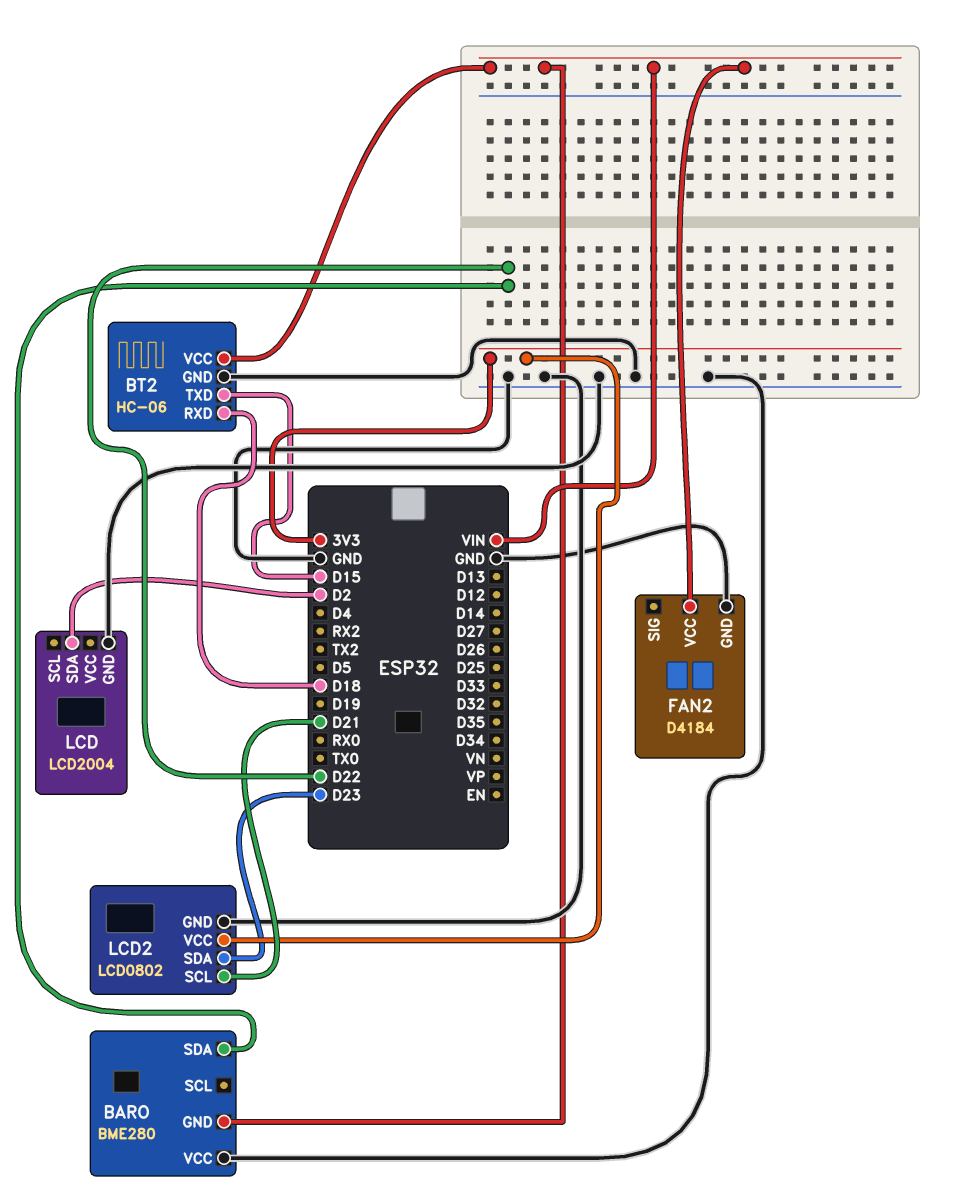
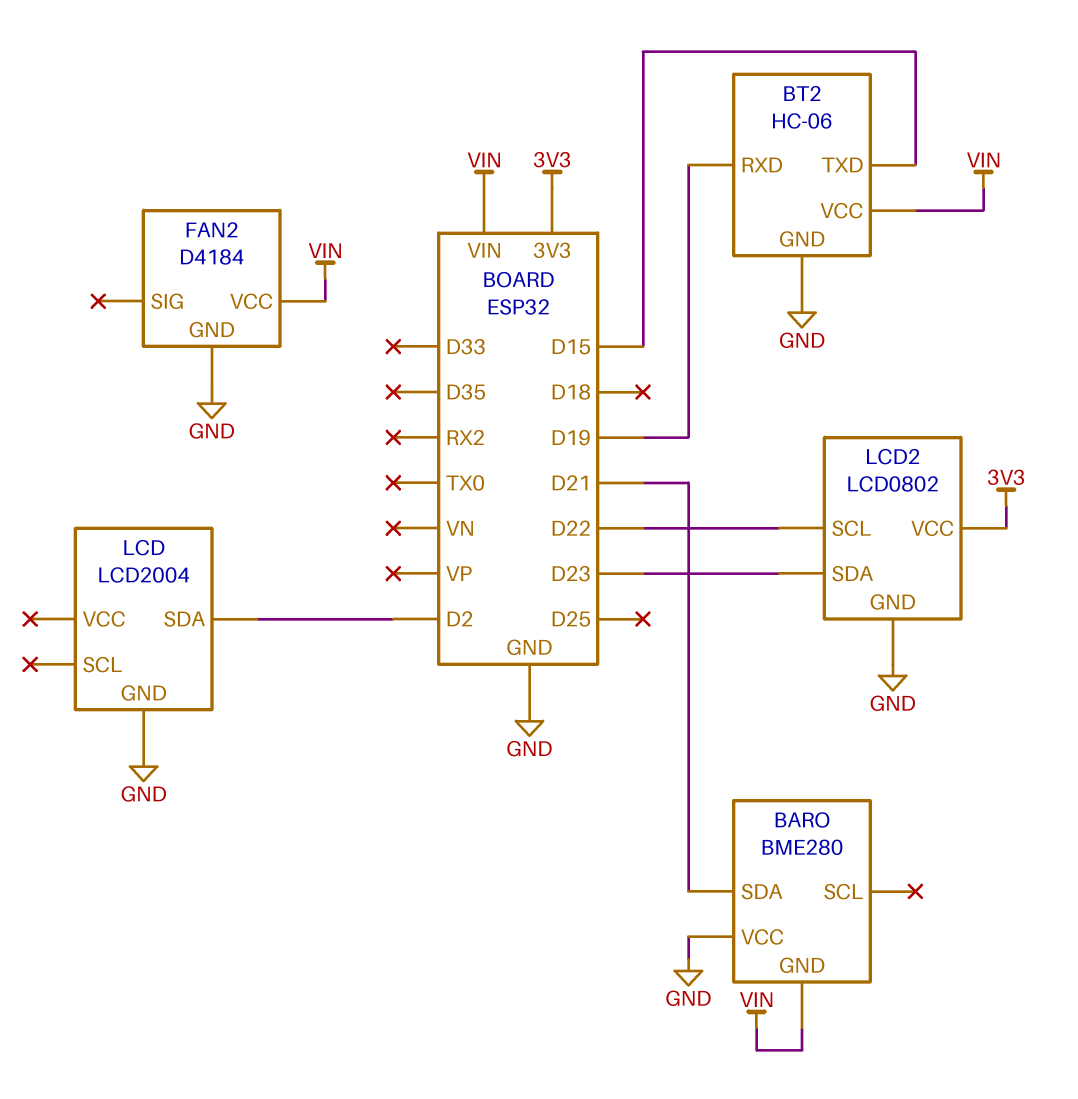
BARO pin SDA: D22 -> D21
BT2 pin RXD: D18 -> D19
LCD2 pin SCL: D21 -> D22

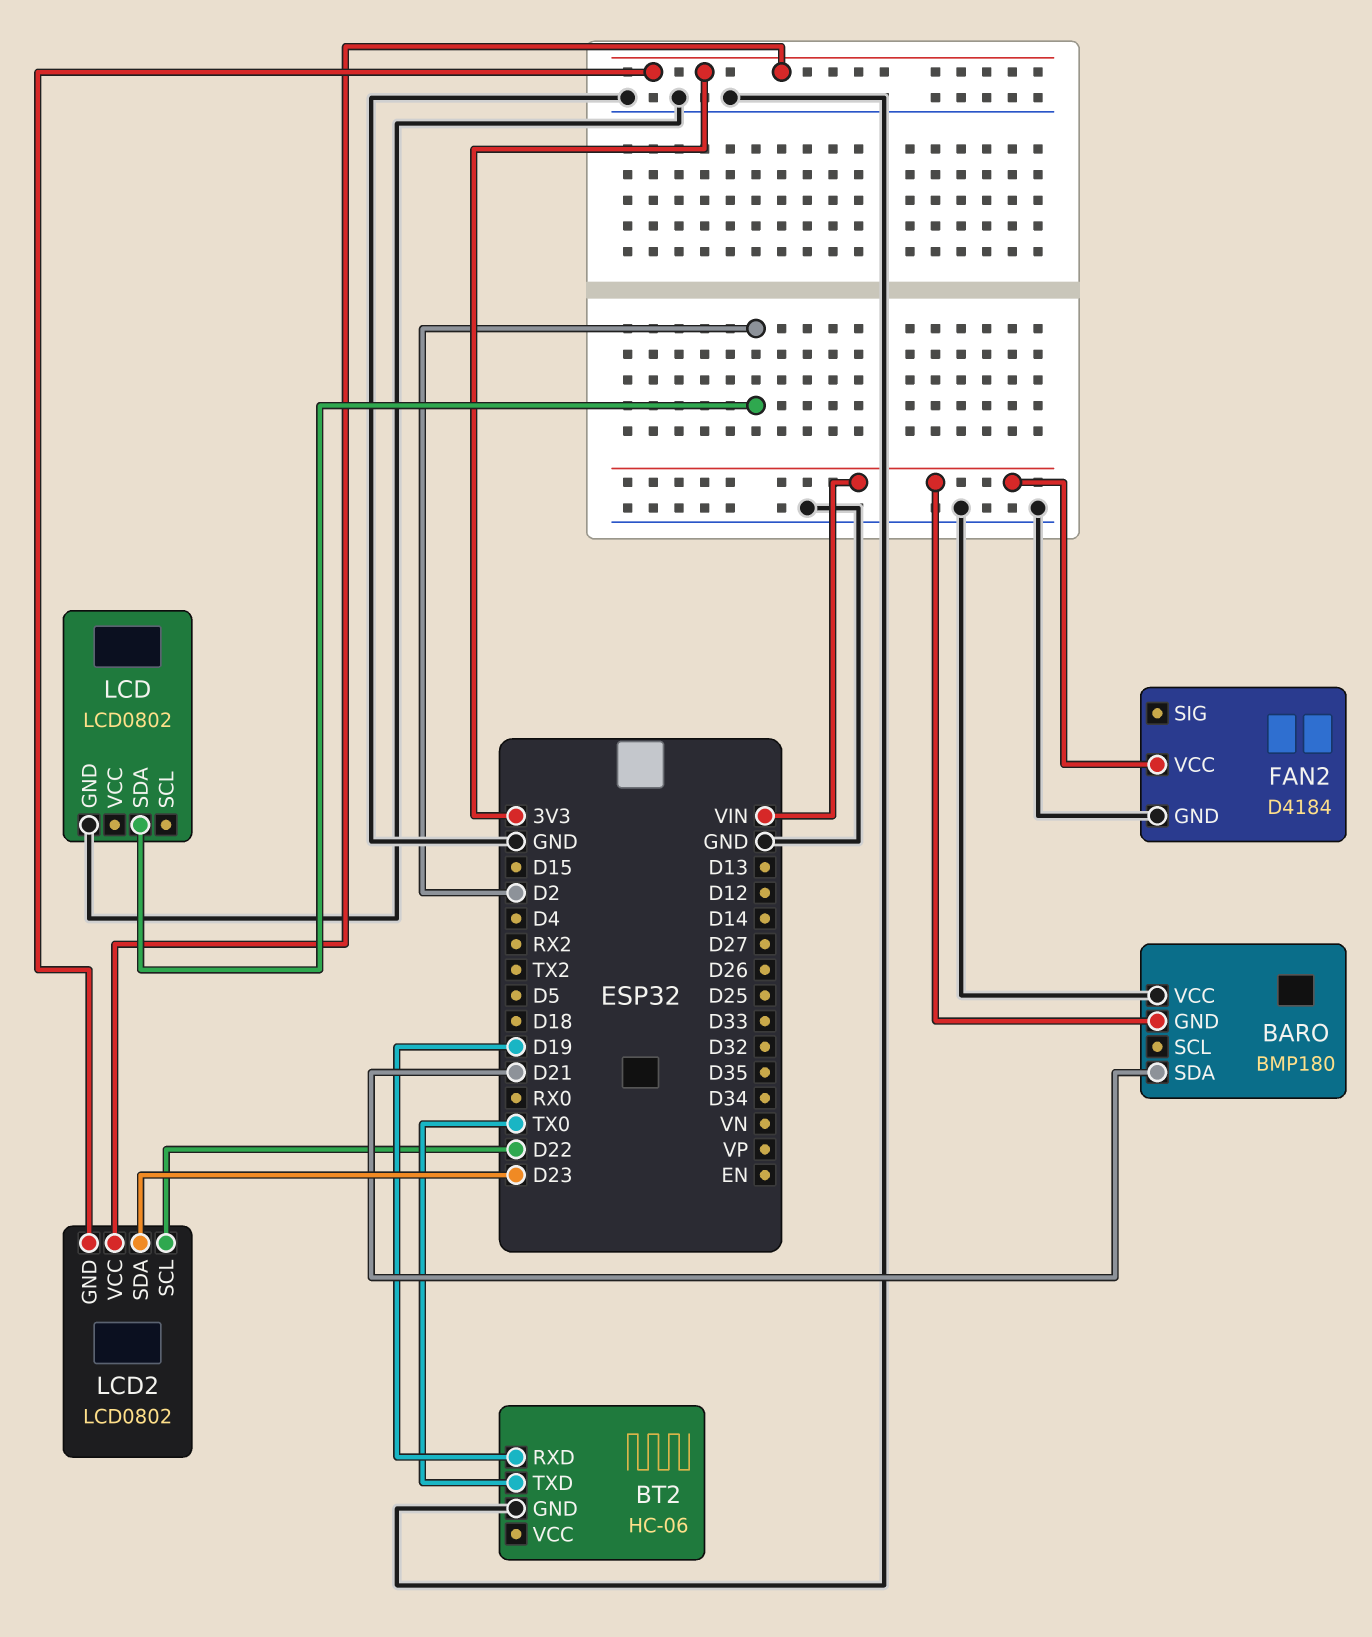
BARO: BME280 -> BMP180
BT2 pin TXD: D15 -> TX0
BT2 pin VCC: VIN -> none
LCD: LCD2004 -> LCD0802
LCD2 pin GND: GND -> 3V3

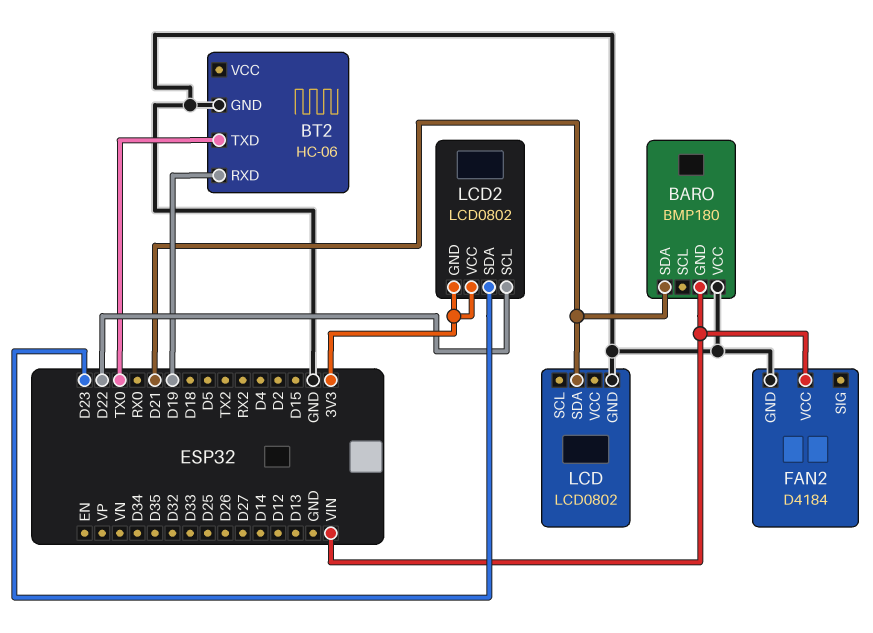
LCD pin SDA: D2 -> D21

